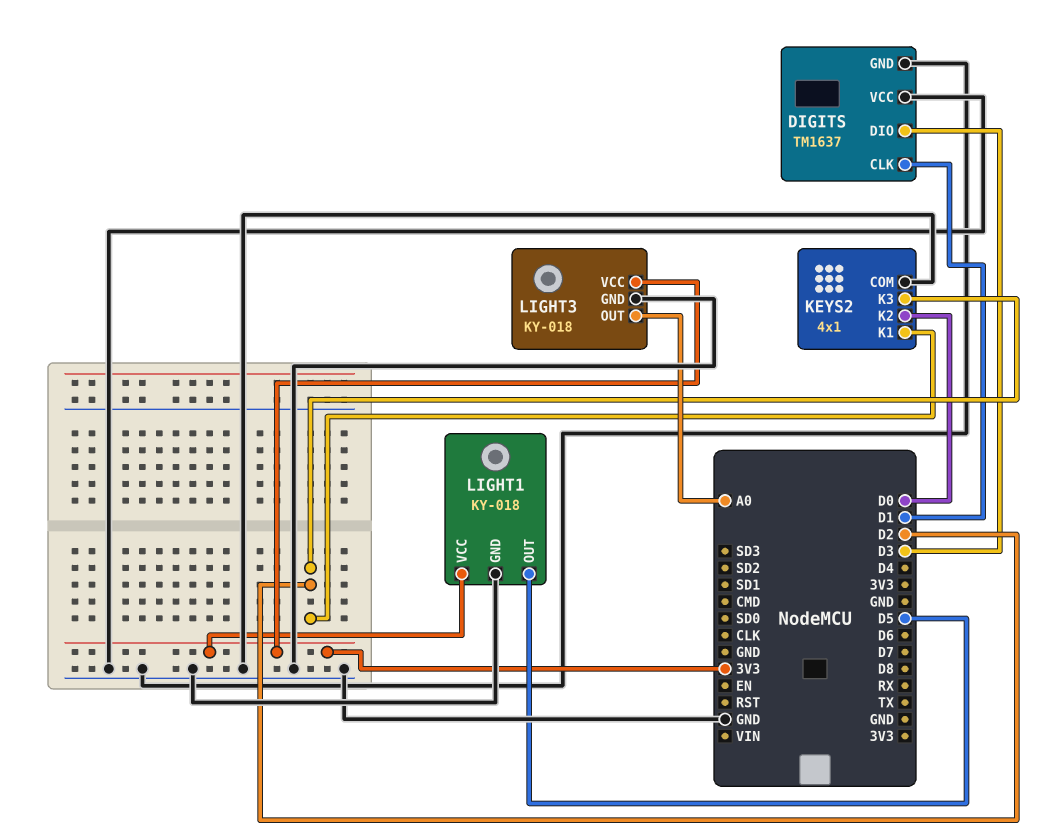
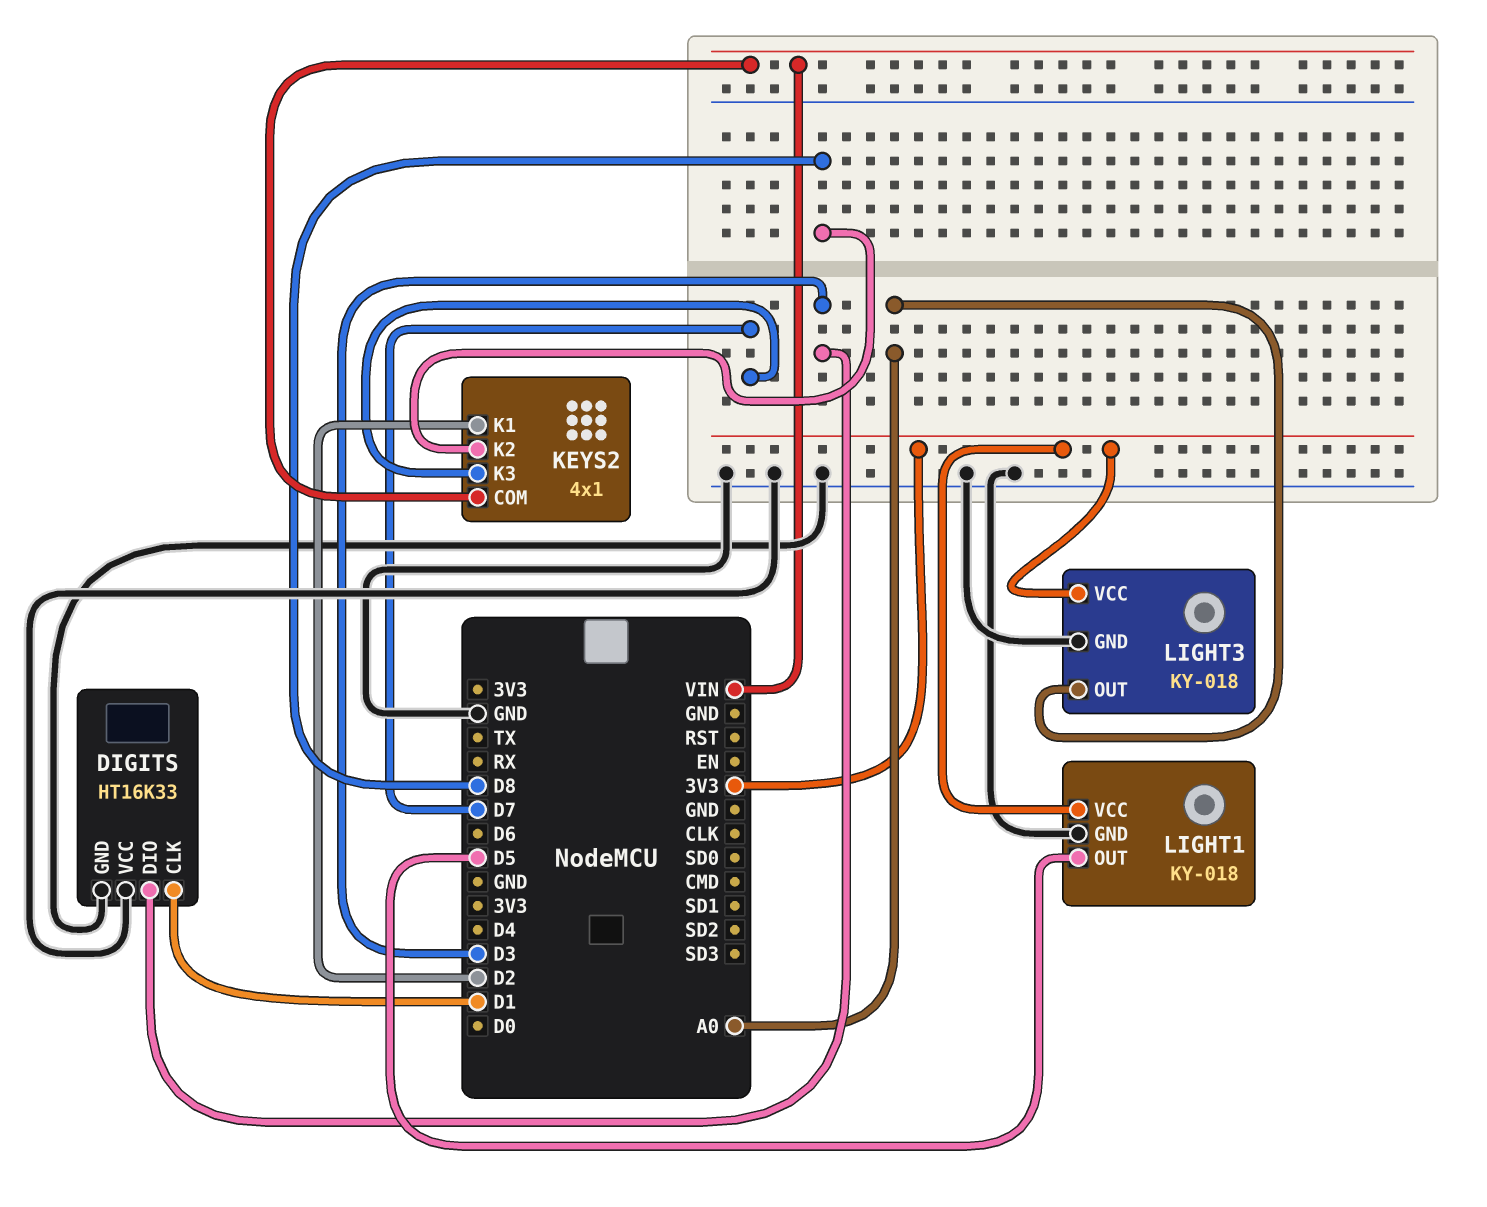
DIGITS: TM1637 -> HT16K33
KEYS2 pin COM: GND -> VIN
KEYS2 pin K2: D0 -> D8
KEYS2 pin K3: D2 -> D7

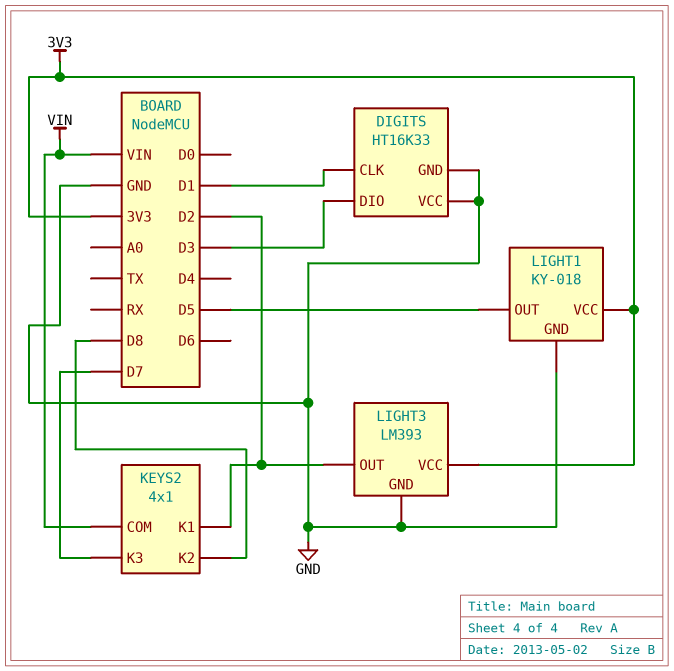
LIGHT3: KY-018 -> LM393
LIGHT3 pin OUT: A0 -> D2

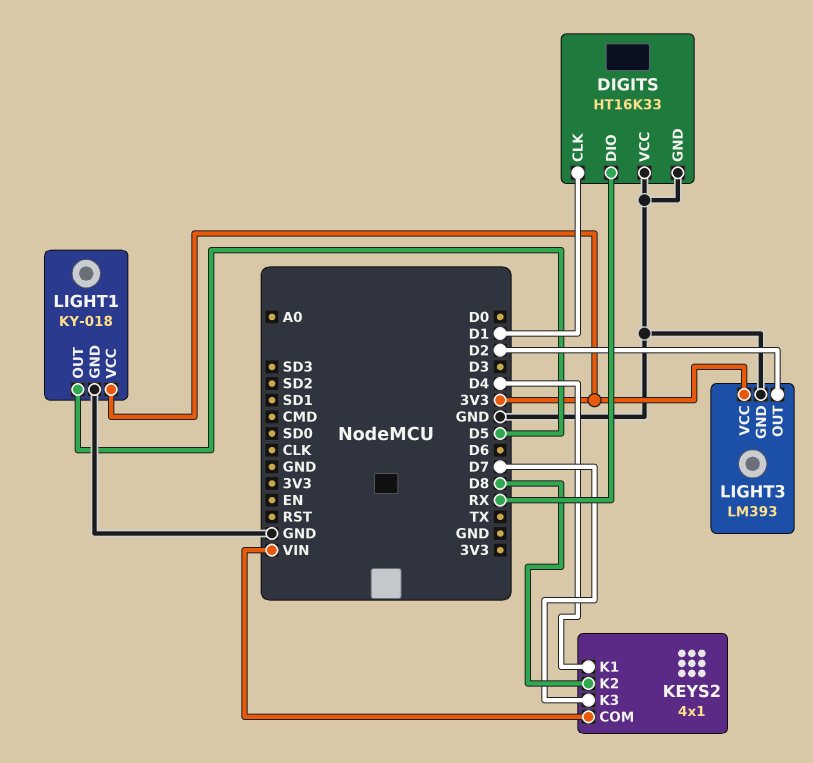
DIGITS pin DIO: D3 -> RX
KEYS2 pin K1: D2 -> D4

